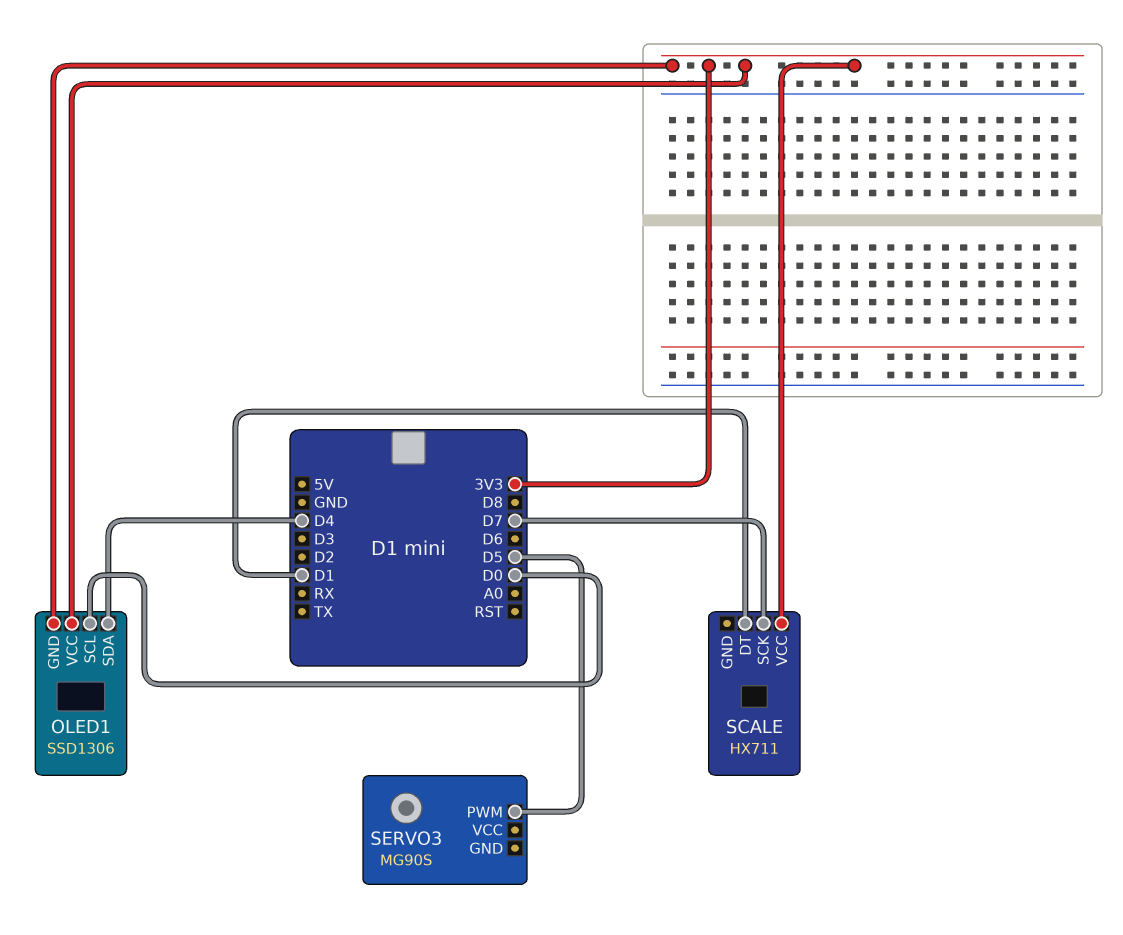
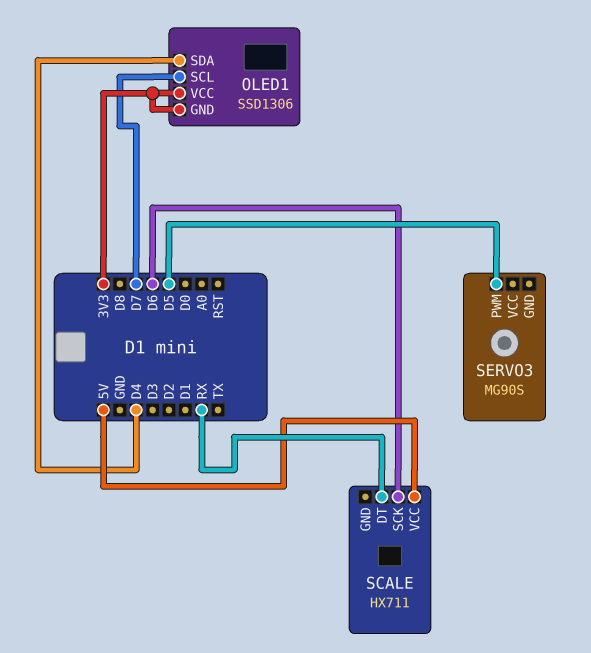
OLED1 pin SCL: D0 -> D7
SCALE pin DT: D1 -> RX
SCALE pin SCK: D7 -> D6
SCALE pin VCC: 3V3 -> 5V

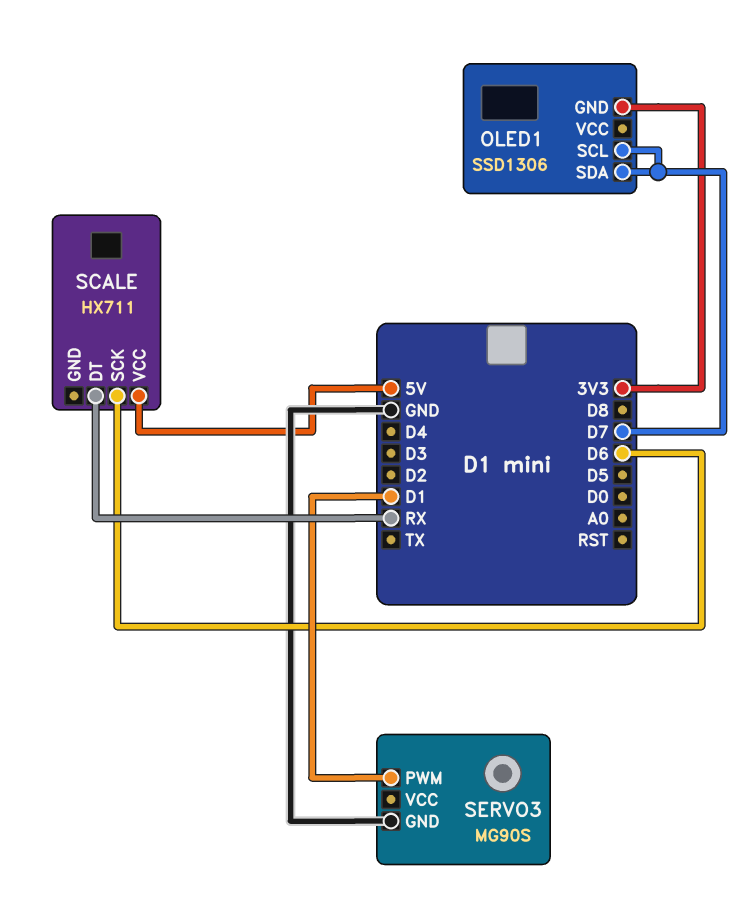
OLED1 pin SDA: D4 -> D7
OLED1 pin VCC: 3V3 -> none
SERVO3 pin GND: none -> GND
SERVO3 pin PWM: D5 -> D1

